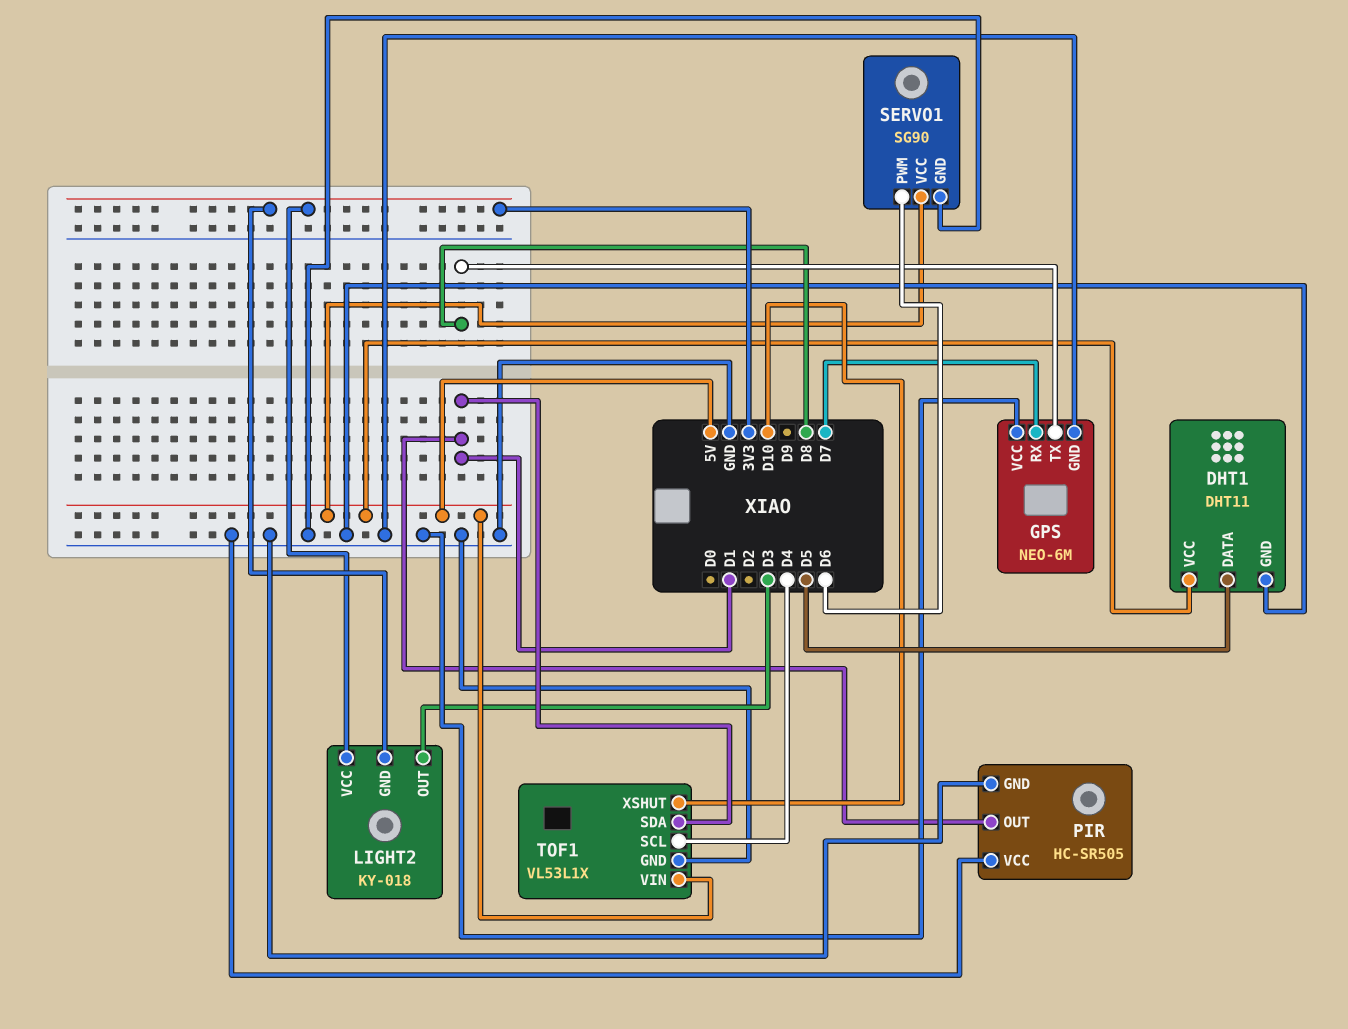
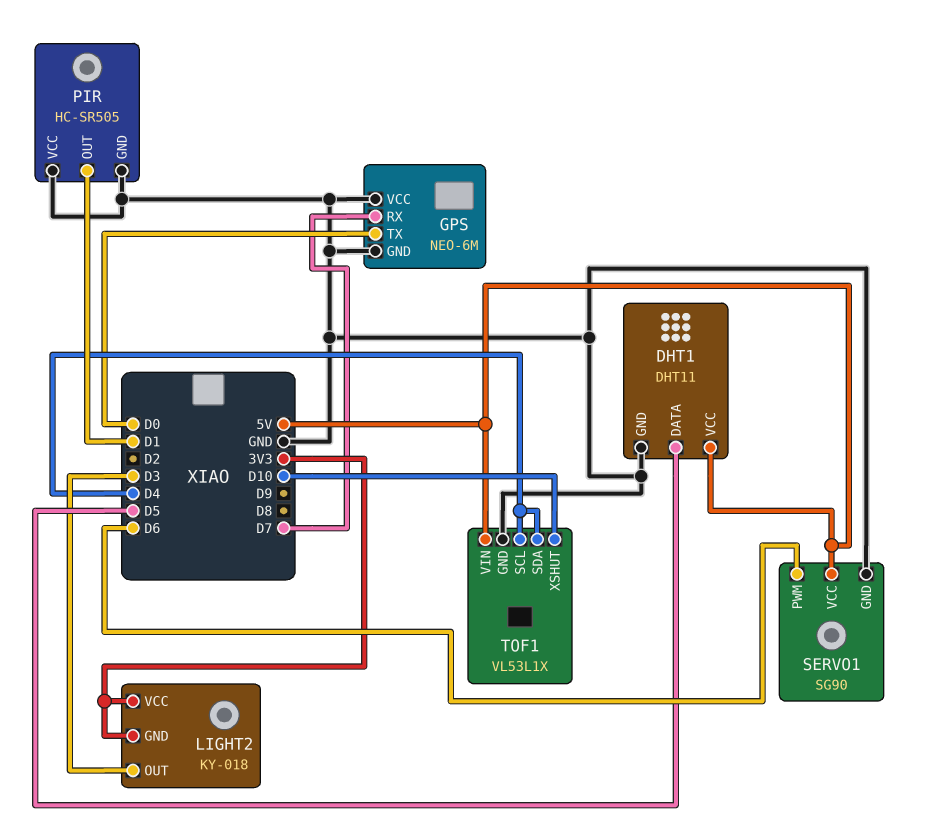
GPS pin TX: D8 -> D0
TOF1 pin SDA: D1 -> D4

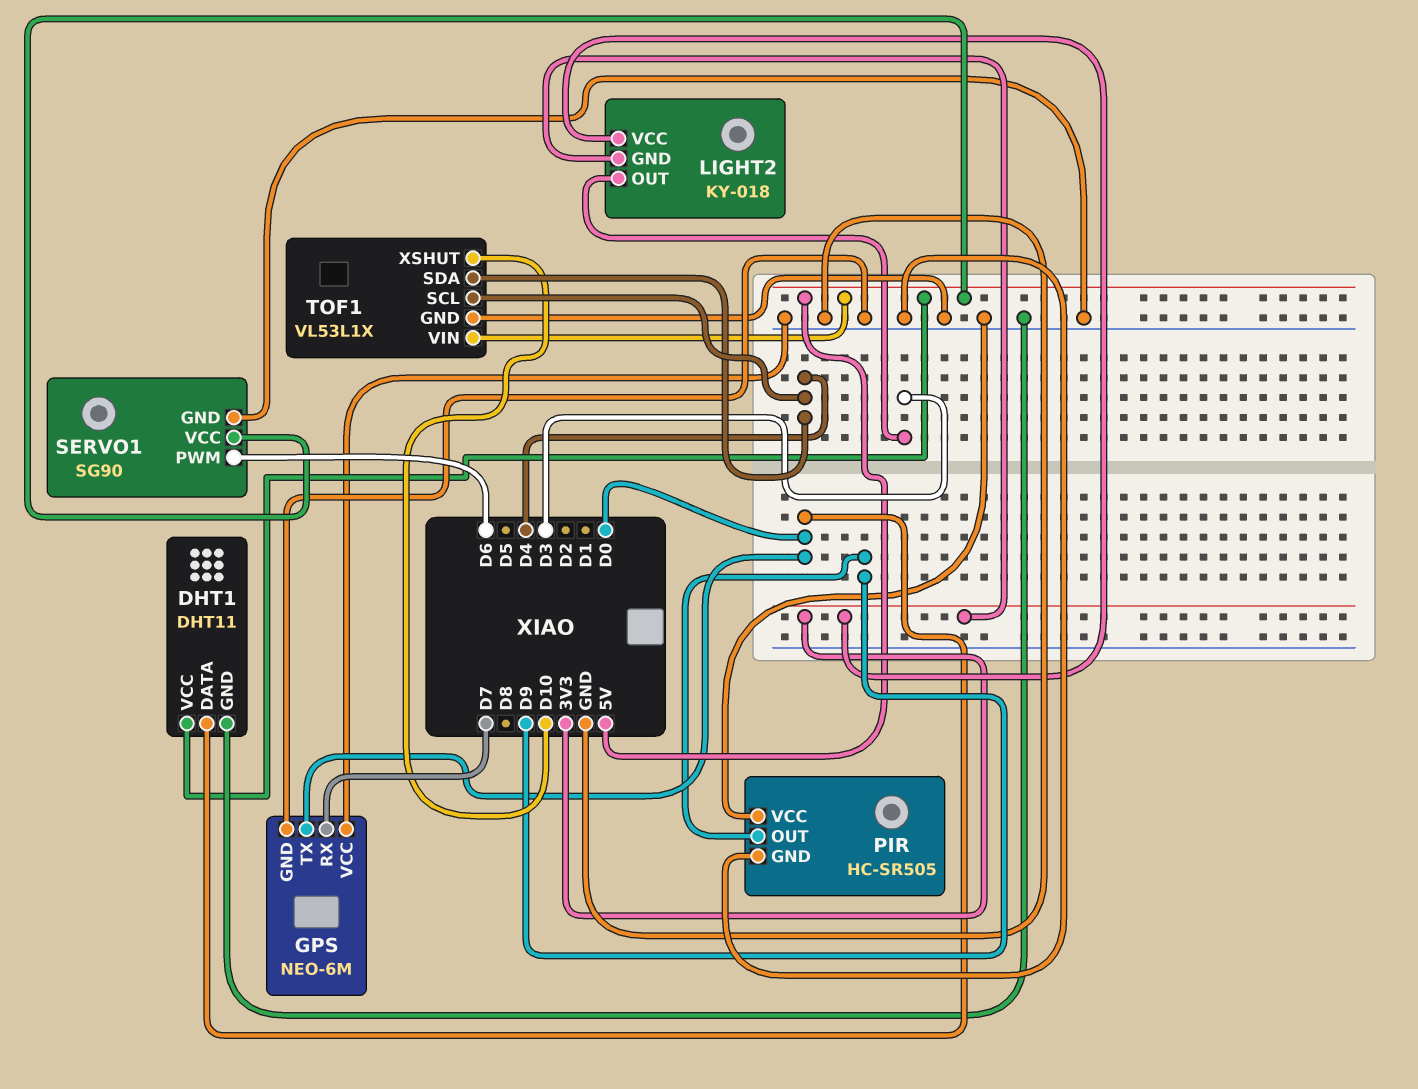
DHT1 pin DATA: D5 -> D0
PIR pin OUT: D1 -> D9

